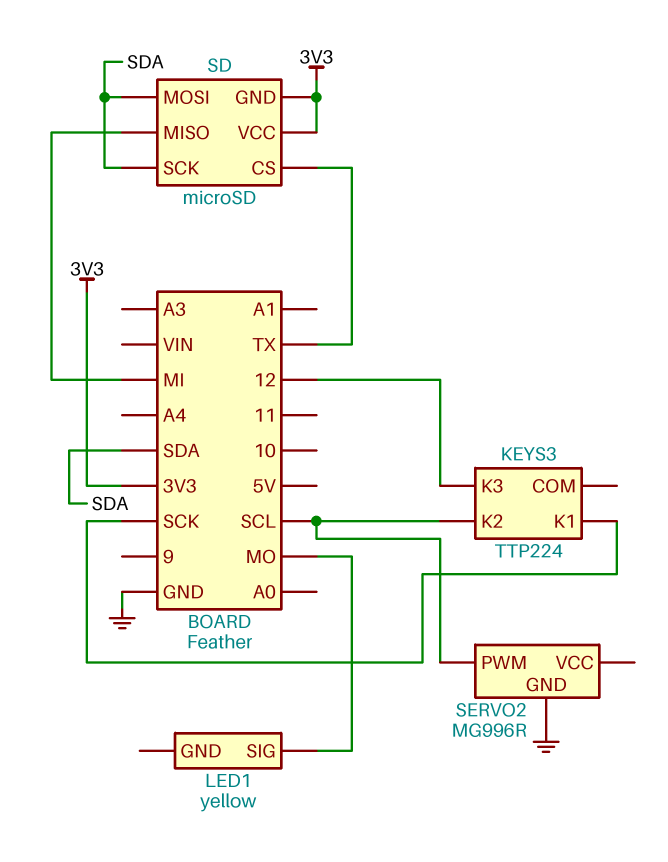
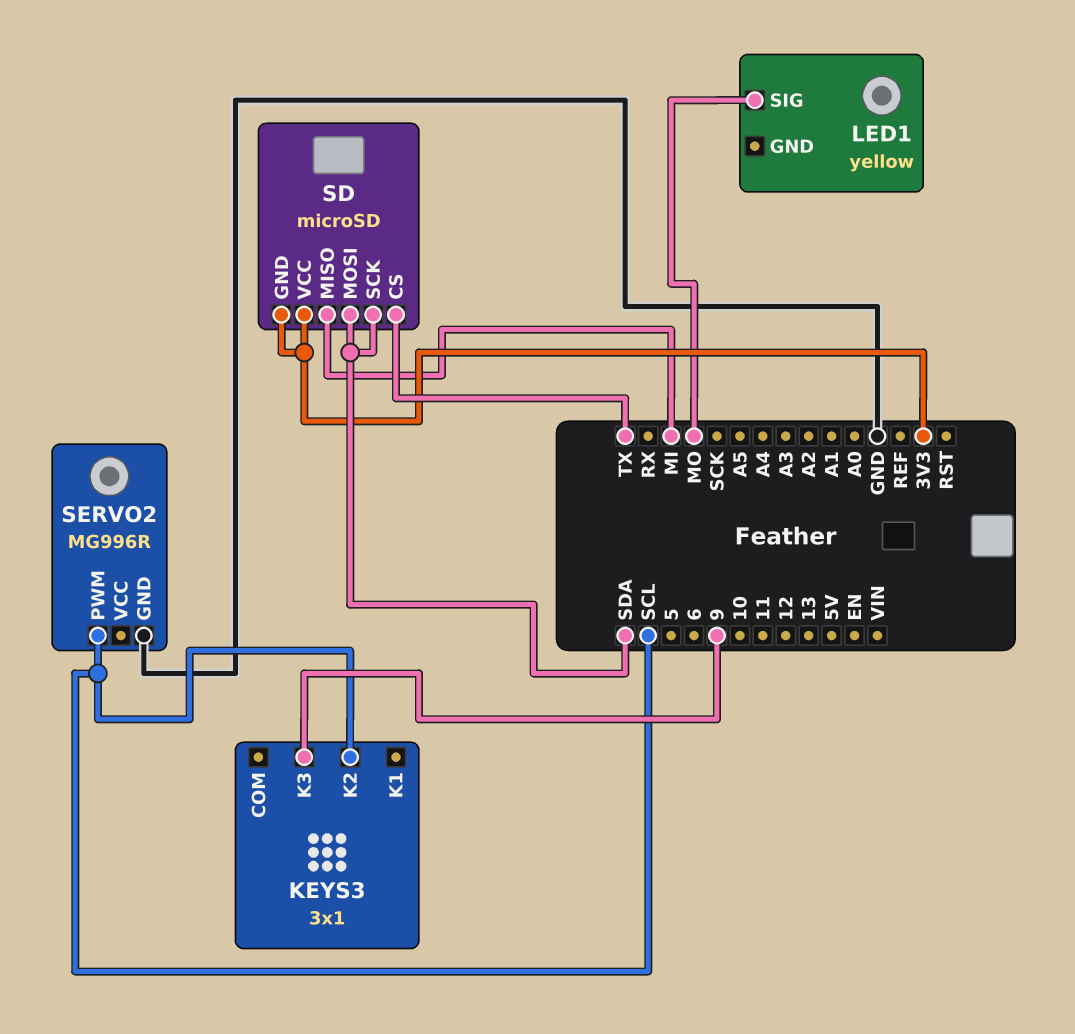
KEYS3: TTP224 -> 3x1
KEYS3 pin K1: SCK -> none
KEYS3 pin K3: 12 -> 9

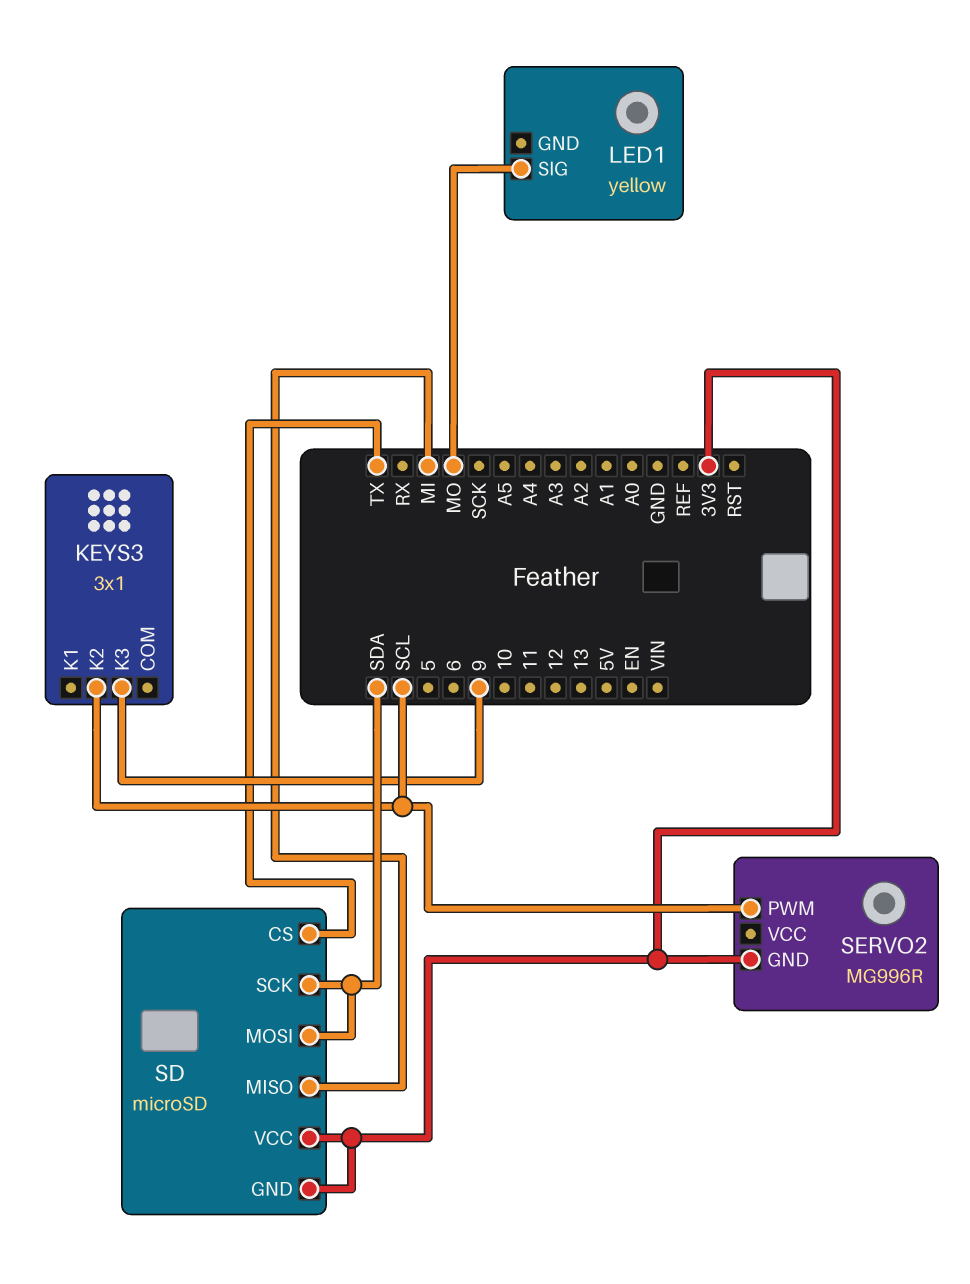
SERVO2 pin GND: GND -> 3V3

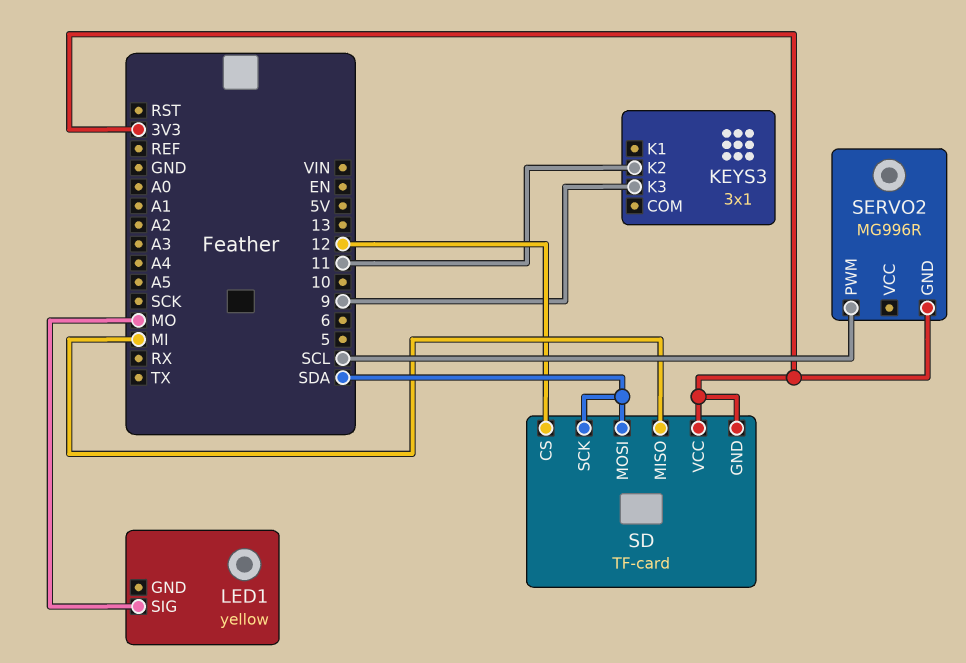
KEYS3 pin K2: SCL -> 11
SD: microSD -> TF-card
SD pin CS: TX -> 12

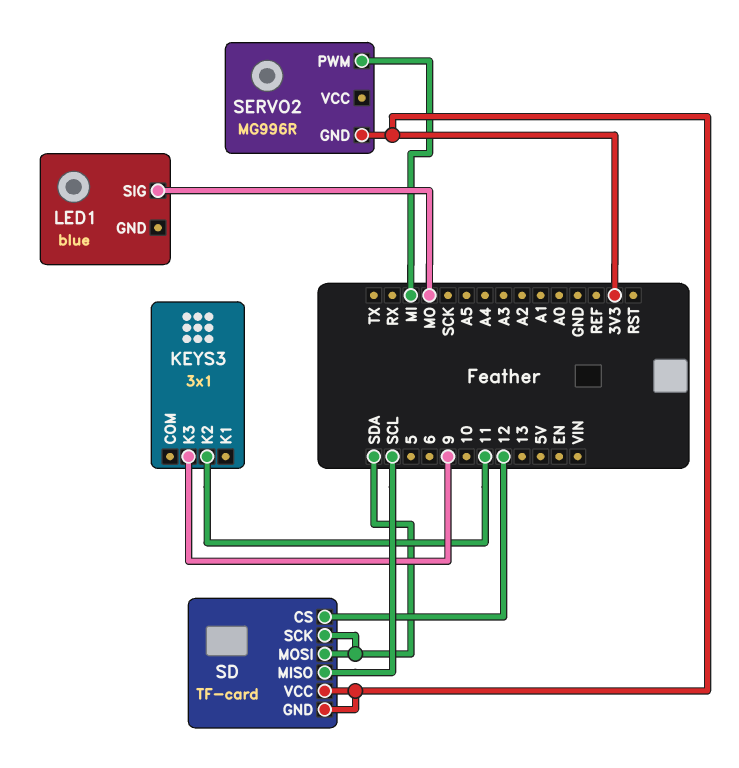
LED1: yellow -> blue
SD pin MISO: MI -> SCL
SERVO2 pin PWM: SCL -> MI

